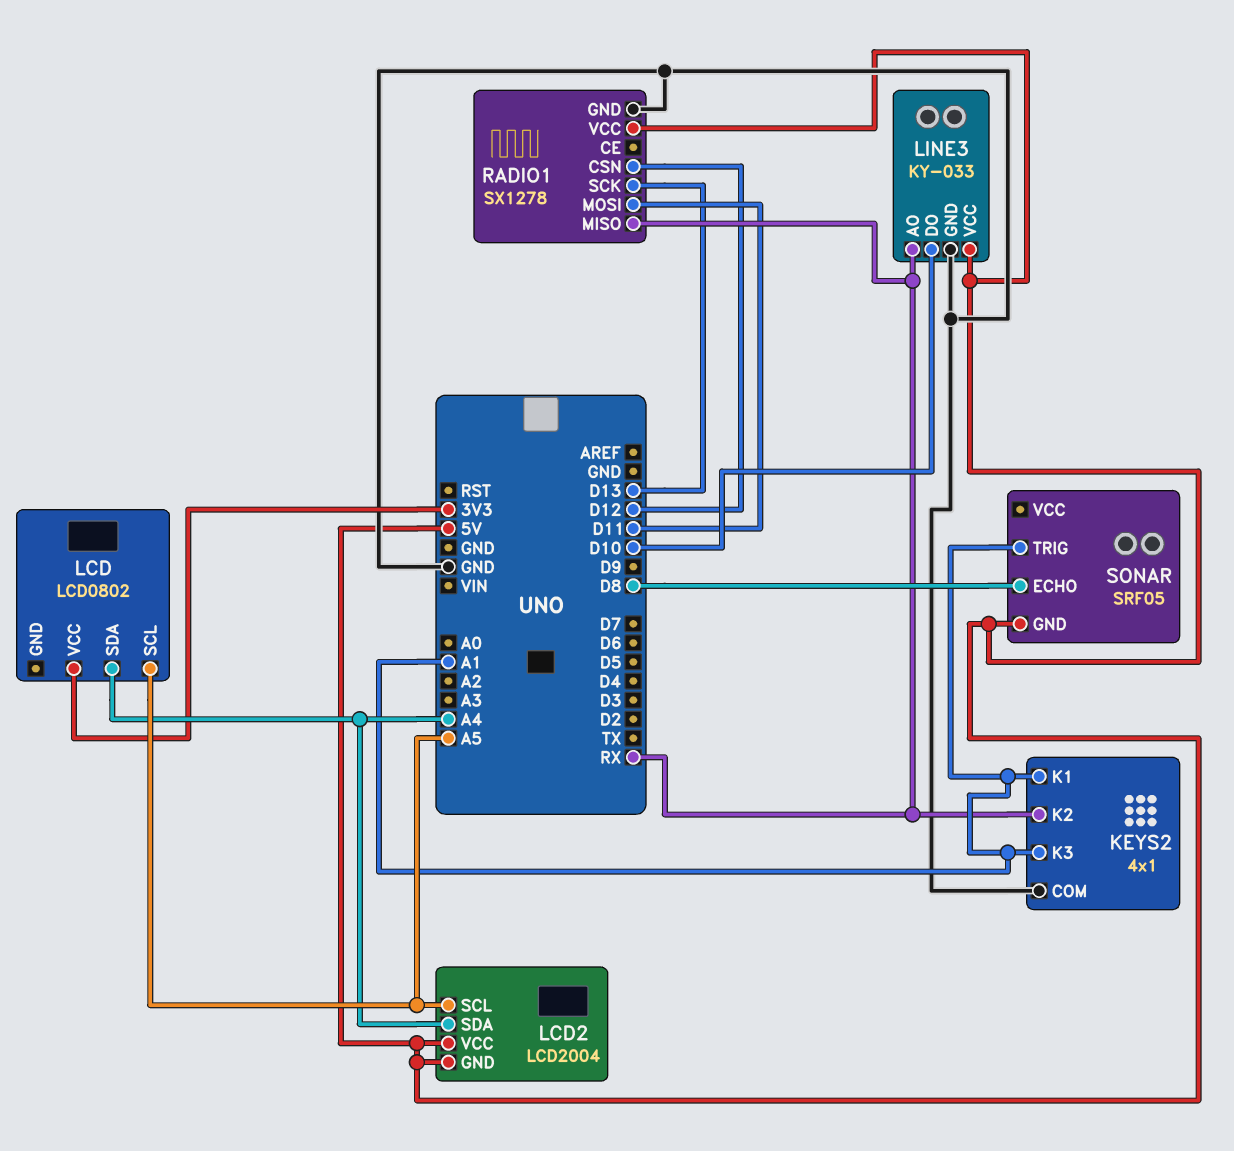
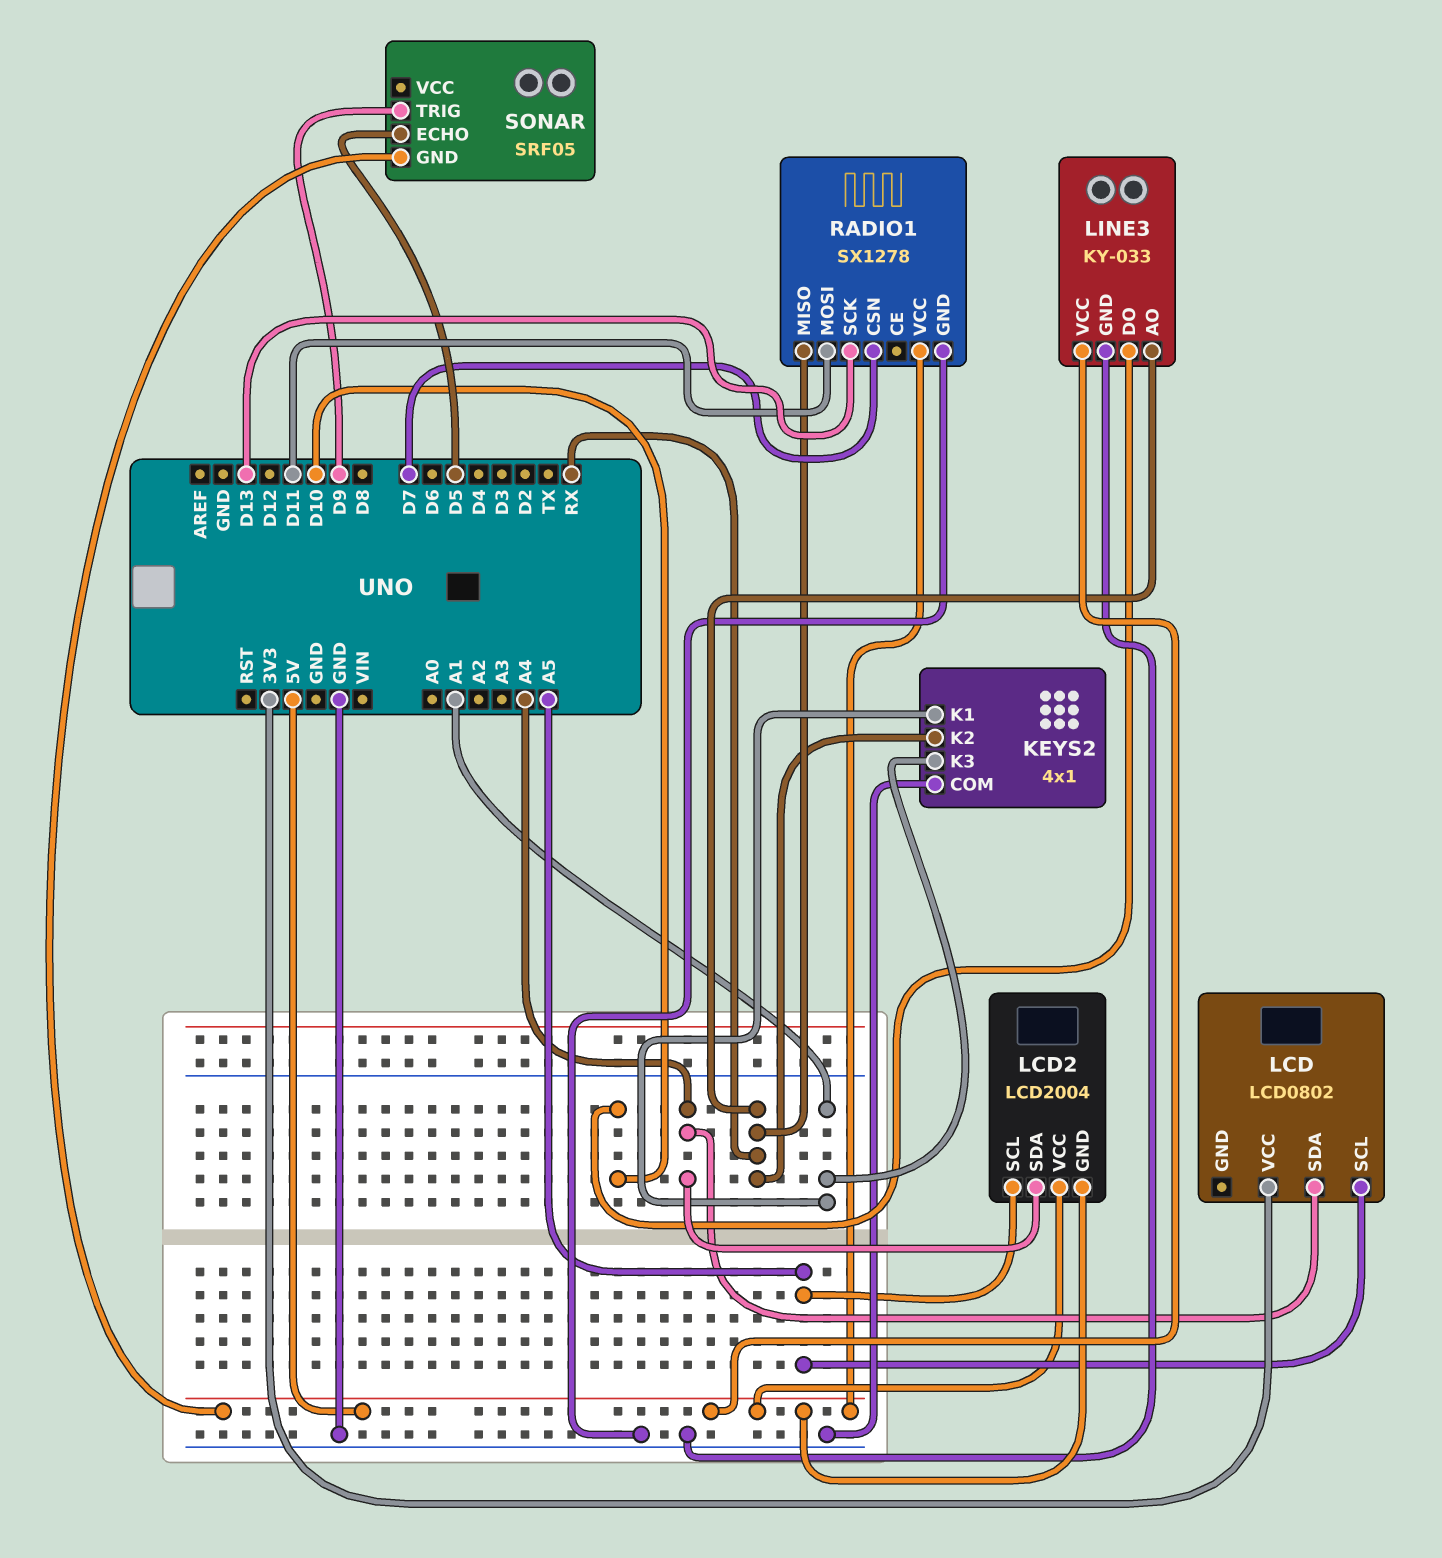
RADIO1 pin CSN: D12 -> D7
SONAR pin ECHO: D8 -> D5
SONAR pin TRIG: A1 -> D9

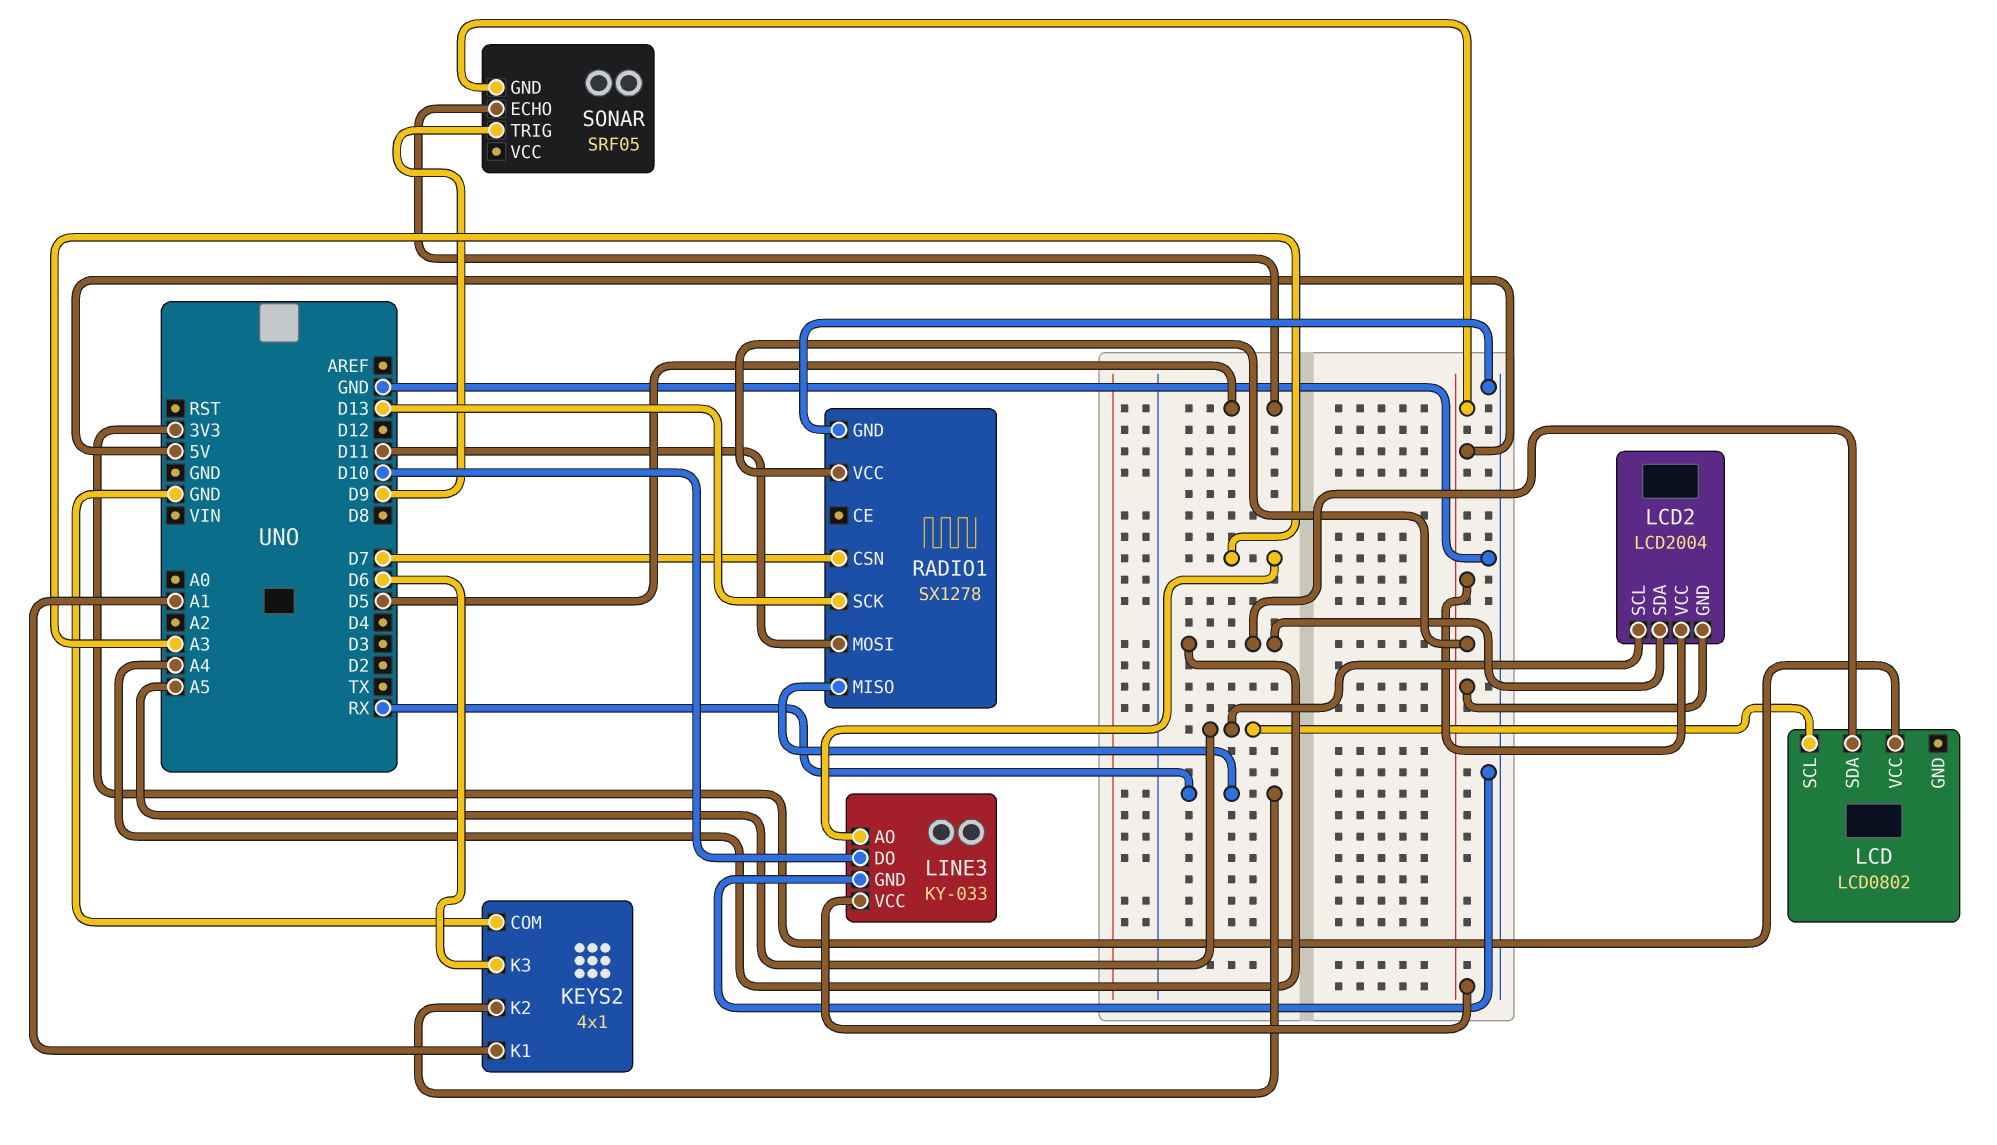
KEYS2 pin K3: A1 -> D6
LINE3 pin AO: RX -> A3

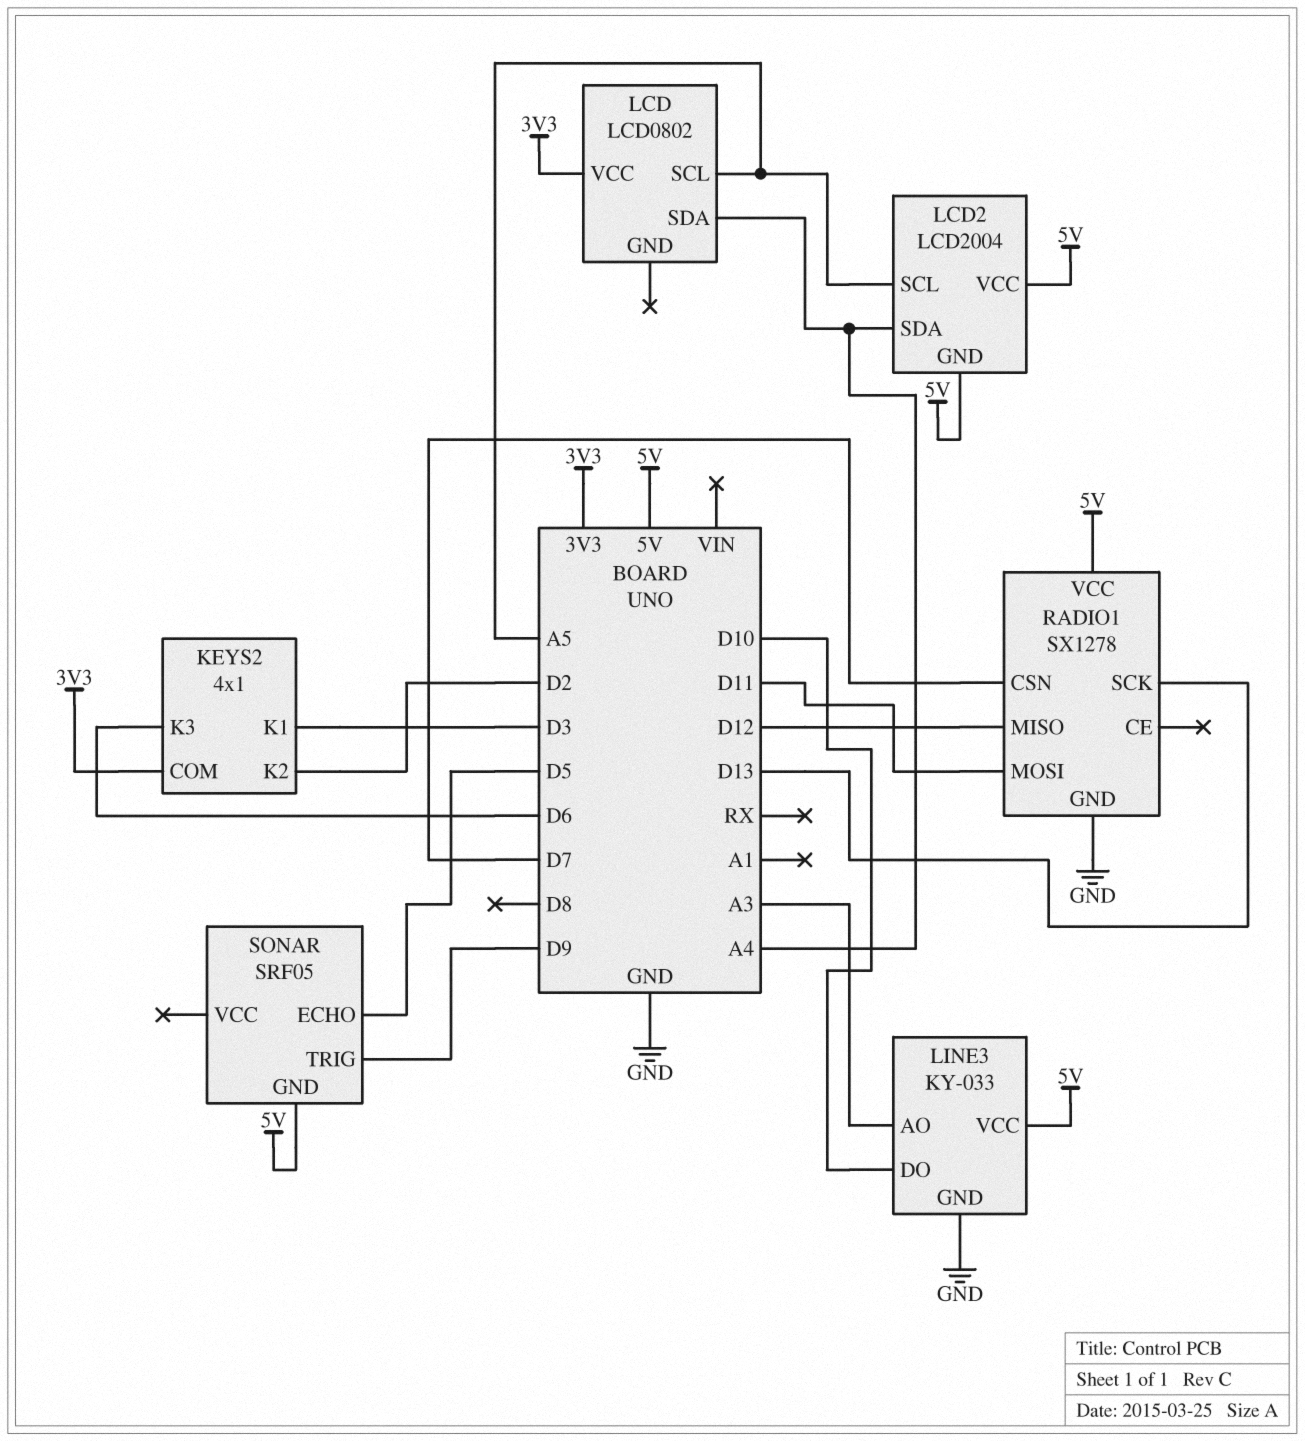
KEYS2 pin COM: GND -> 3V3
KEYS2 pin K1: A1 -> D3
KEYS2 pin K2: RX -> D2
RADIO1 pin MISO: RX -> D12

